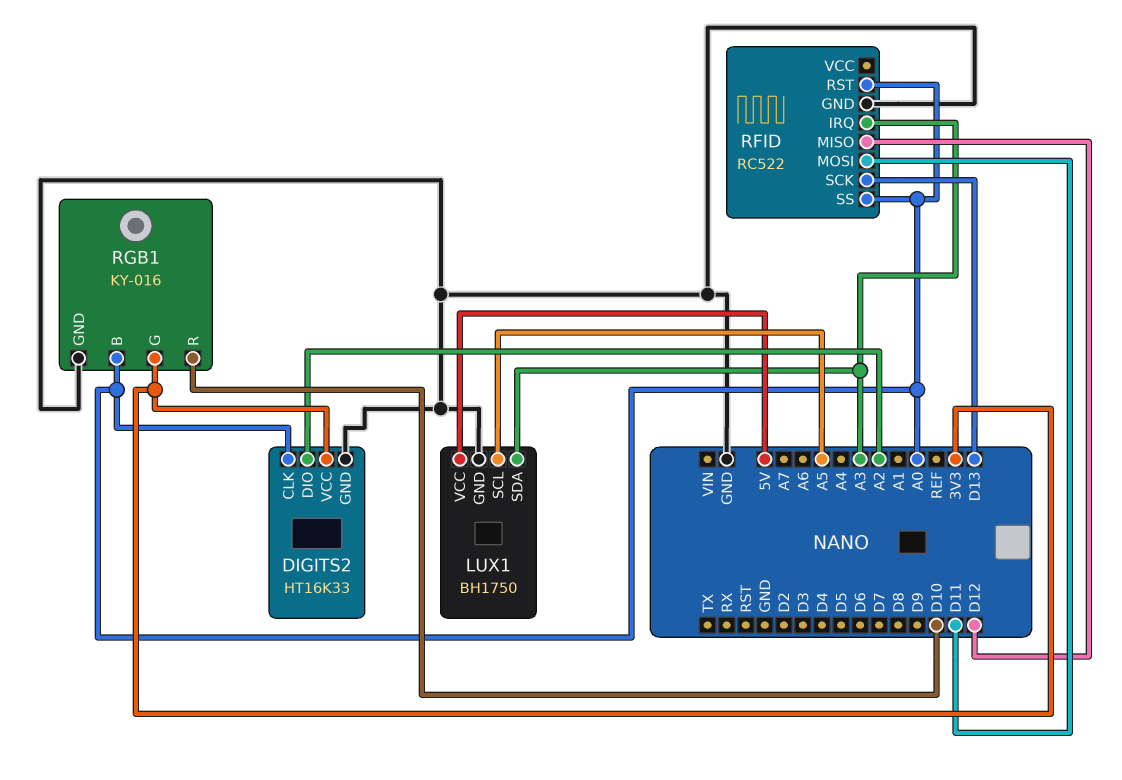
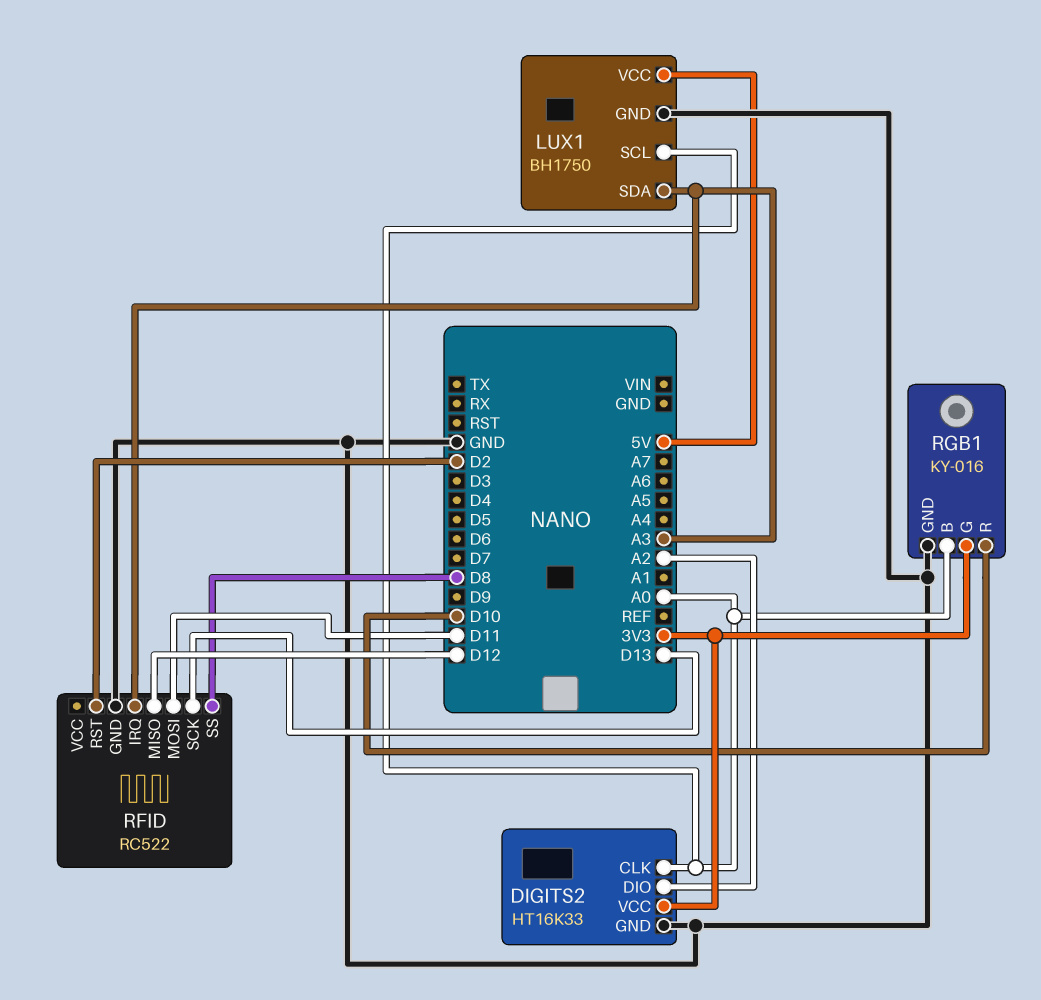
LUX1 pin SCL: A5 -> A0
RFID pin RST: A0 -> D2
RFID pin SS: A0 -> D8

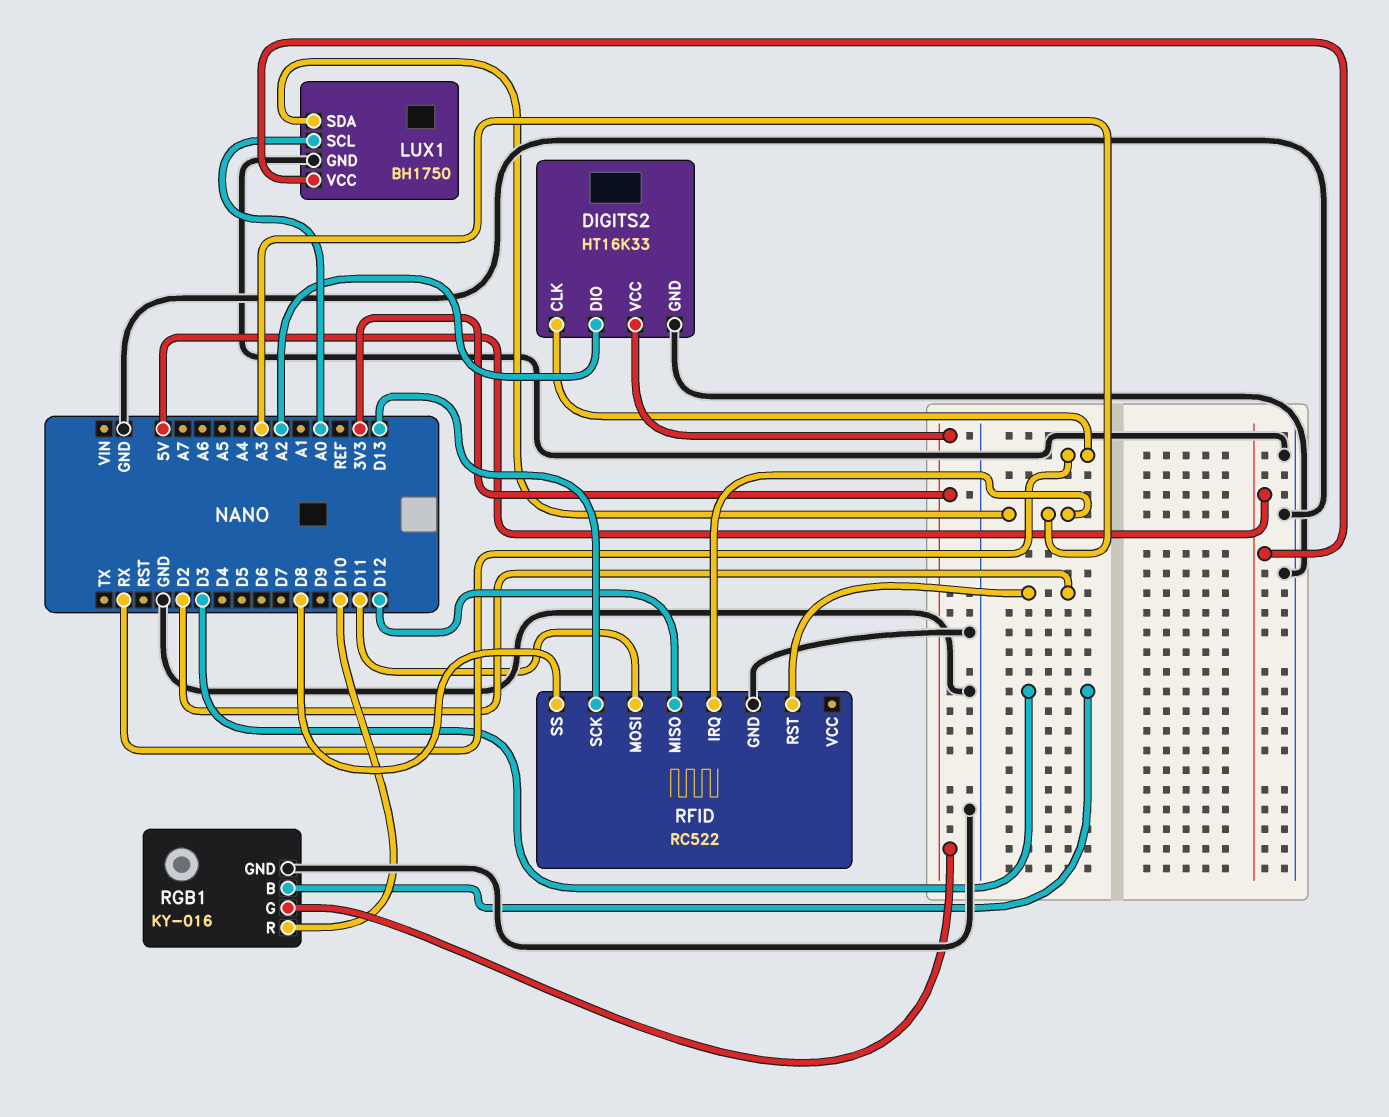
DIGITS2 pin CLK: A0 -> RX
RGB1 pin B: A0 -> D3

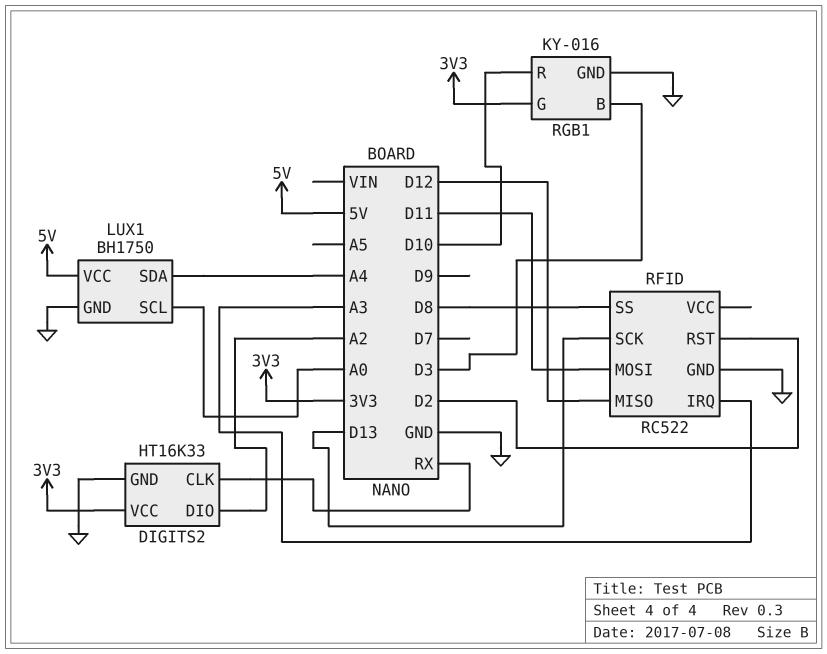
LUX1 pin SDA: A3 -> A4

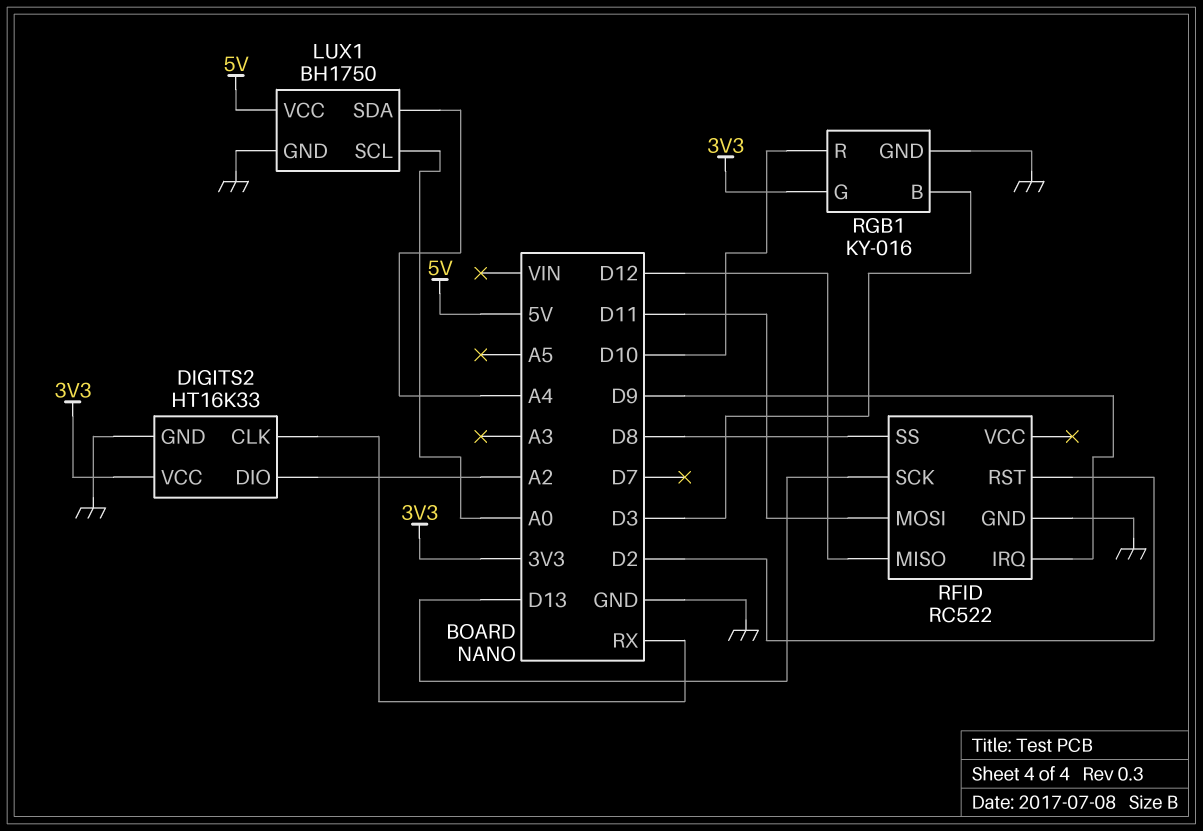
RFID pin IRQ: A3 -> D9

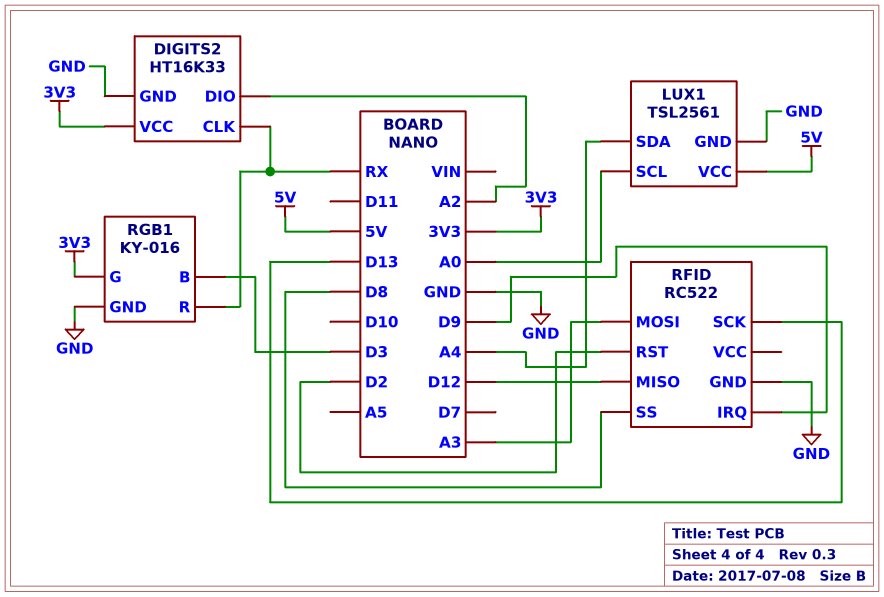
LUX1: BH1750 -> TSL2561
RFID pin MOSI: D11 -> A3
RGB1 pin R: D10 -> RX

